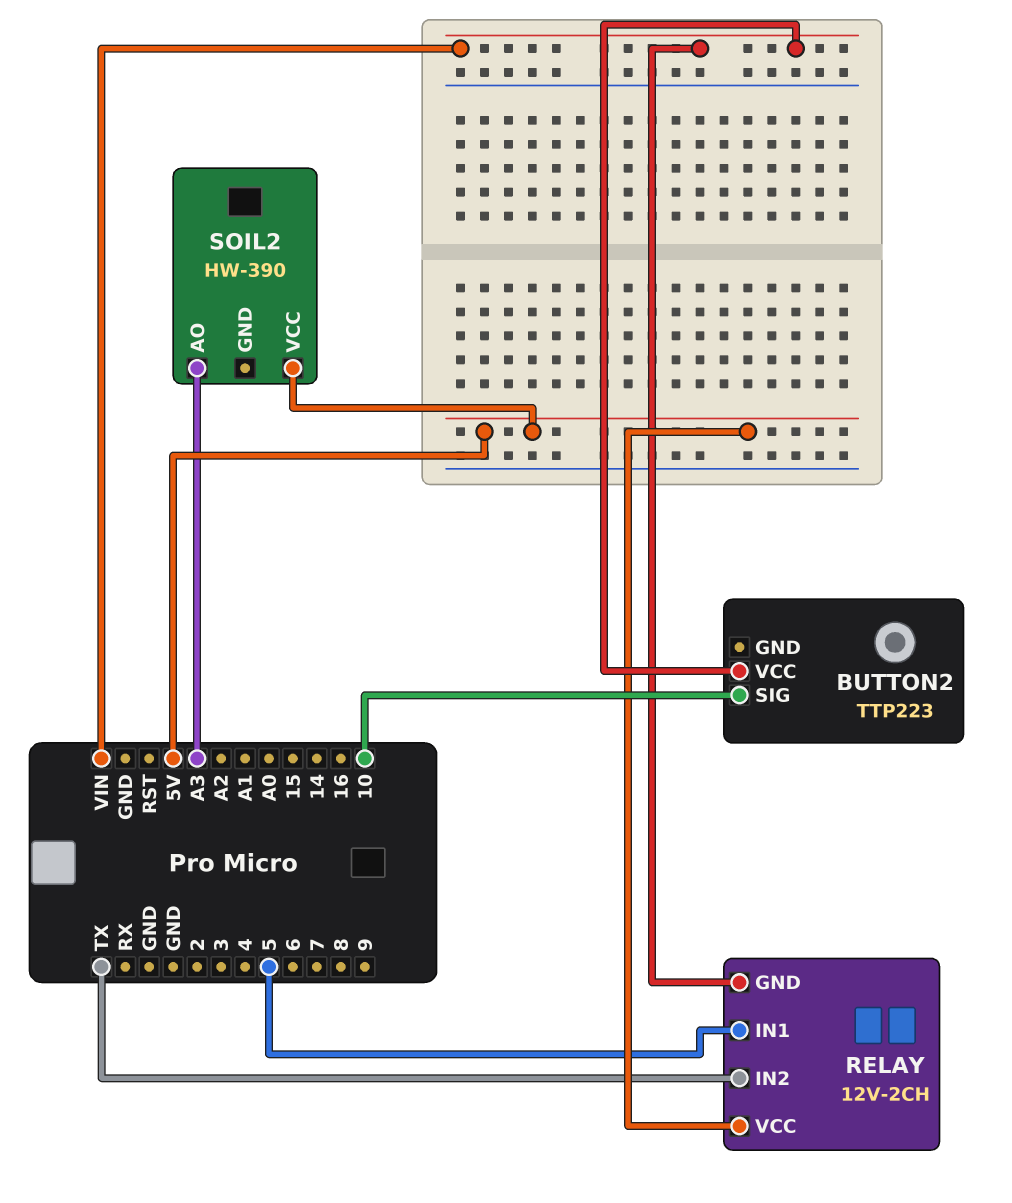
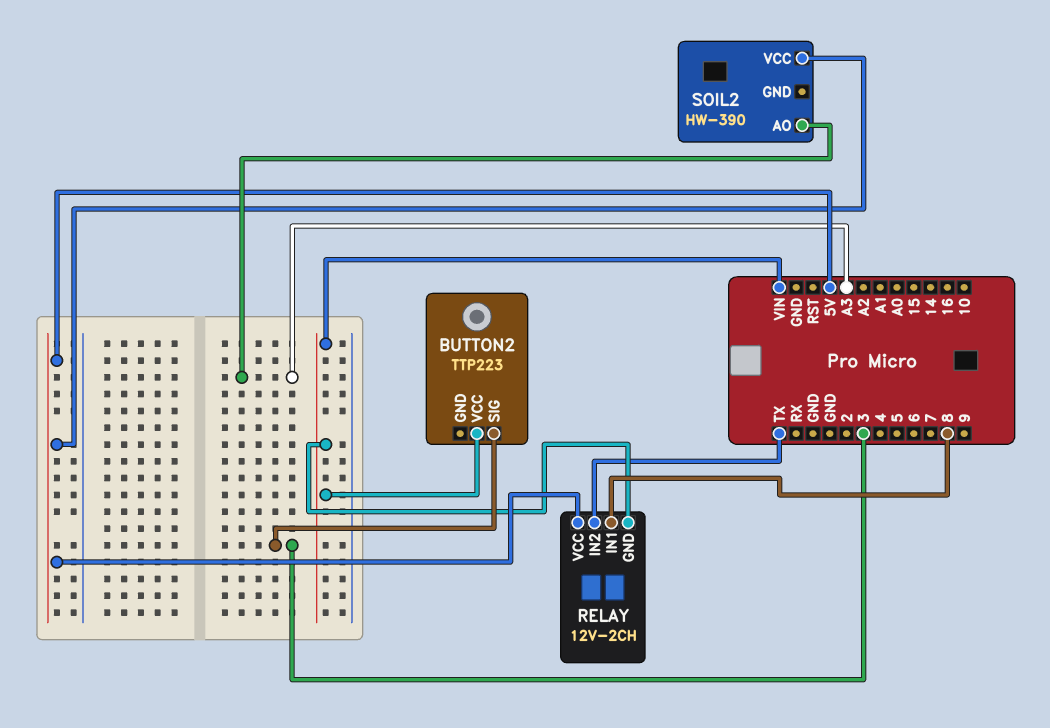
BUTTON2 pin SIG: 10 -> 3
RELAY pin IN1: 5 -> 8

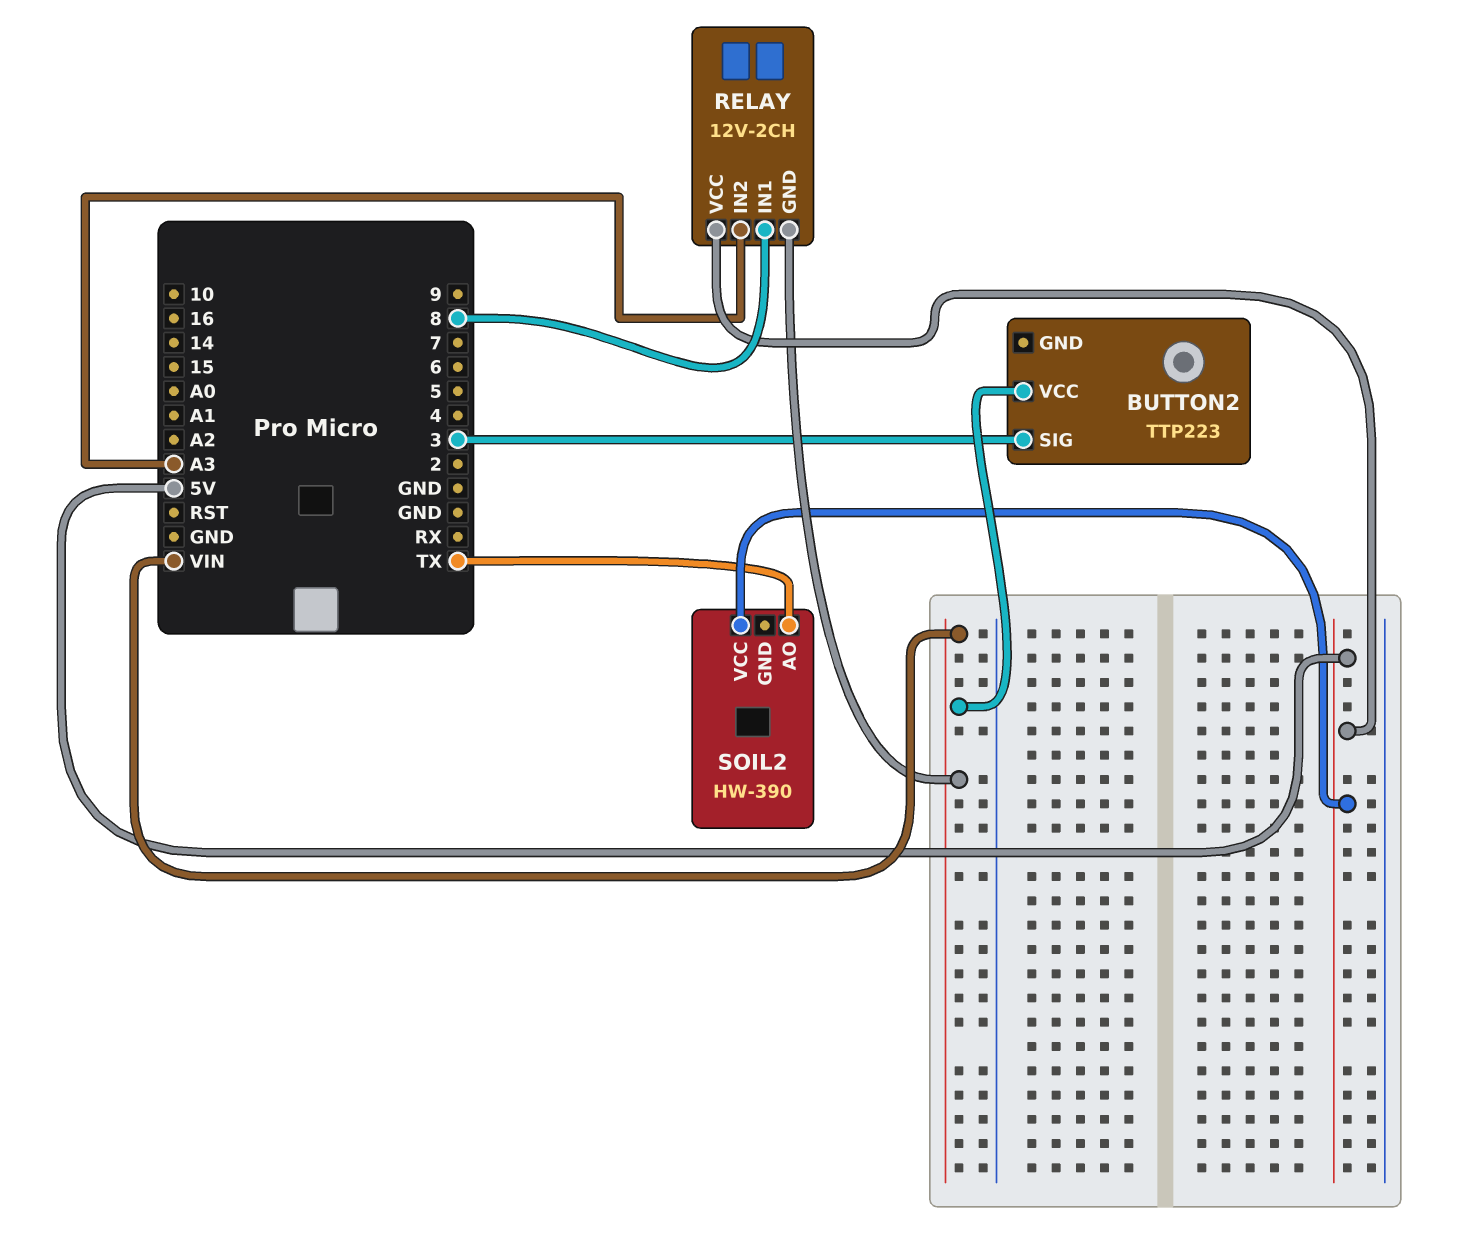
RELAY pin IN2: TX -> A3
SOIL2 pin AO: A3 -> TX

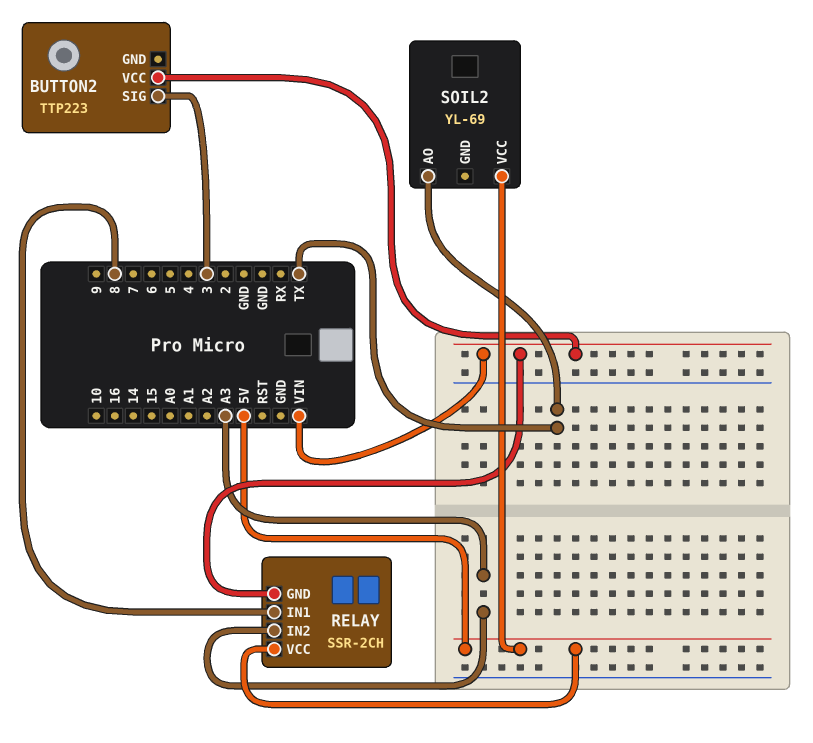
RELAY: 12V-2CH -> SSR-2CH
SOIL2: HW-390 -> YL-69

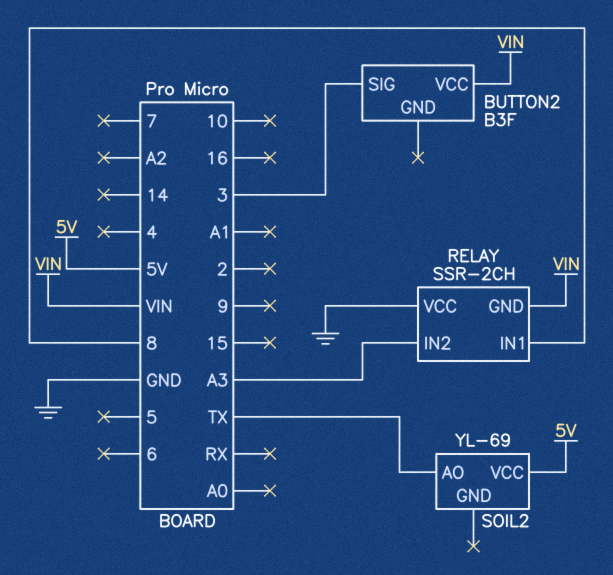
BUTTON2: TTP223 -> B3F
RELAY pin VCC: 5V -> GND

